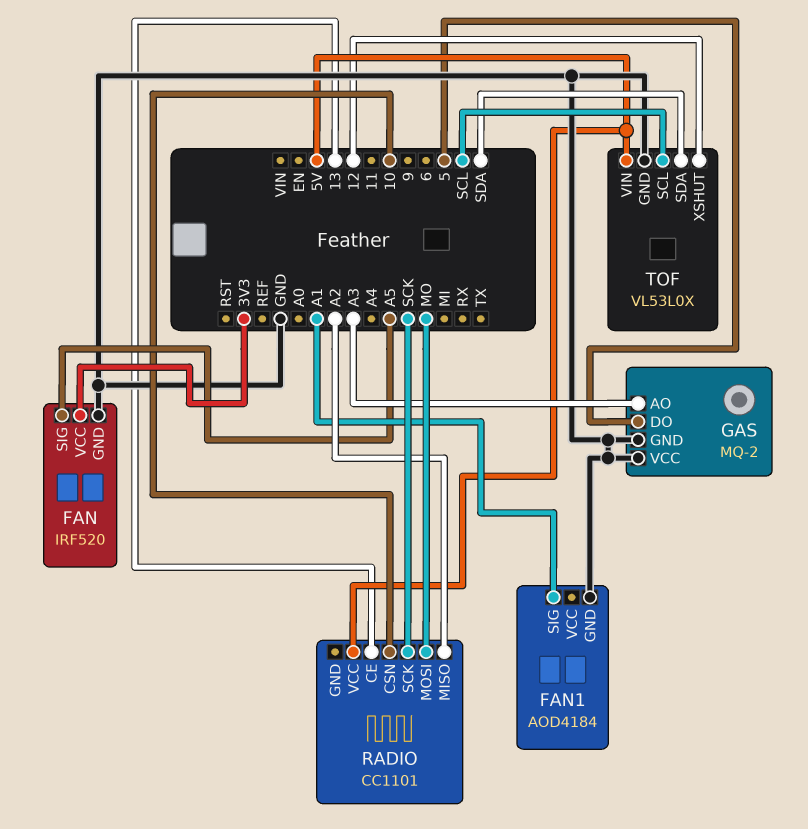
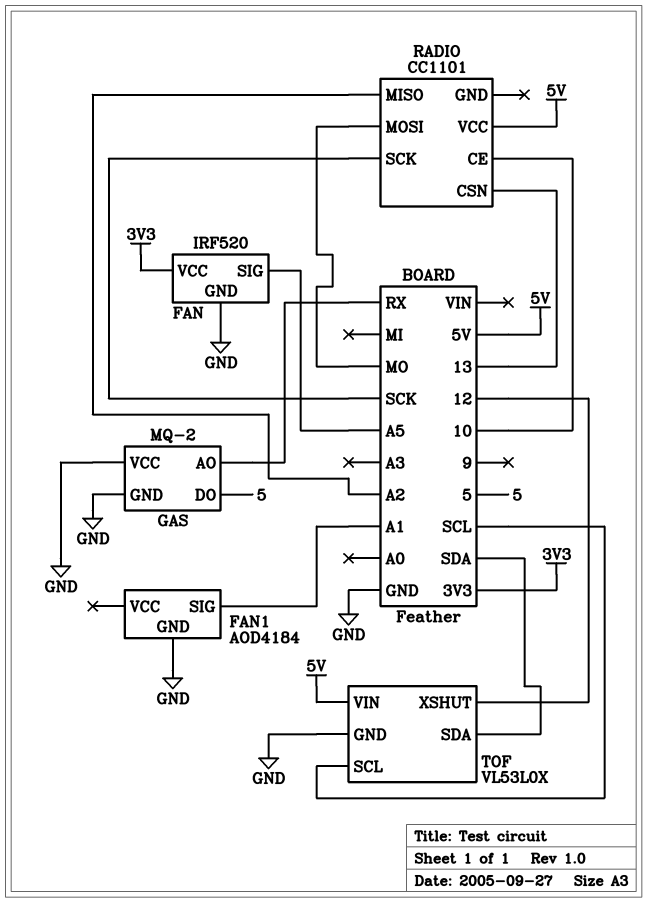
GAS pin AO: A3 -> RX
RADIO pin CE: 13 -> 10
RADIO pin CSN: 10 -> 13

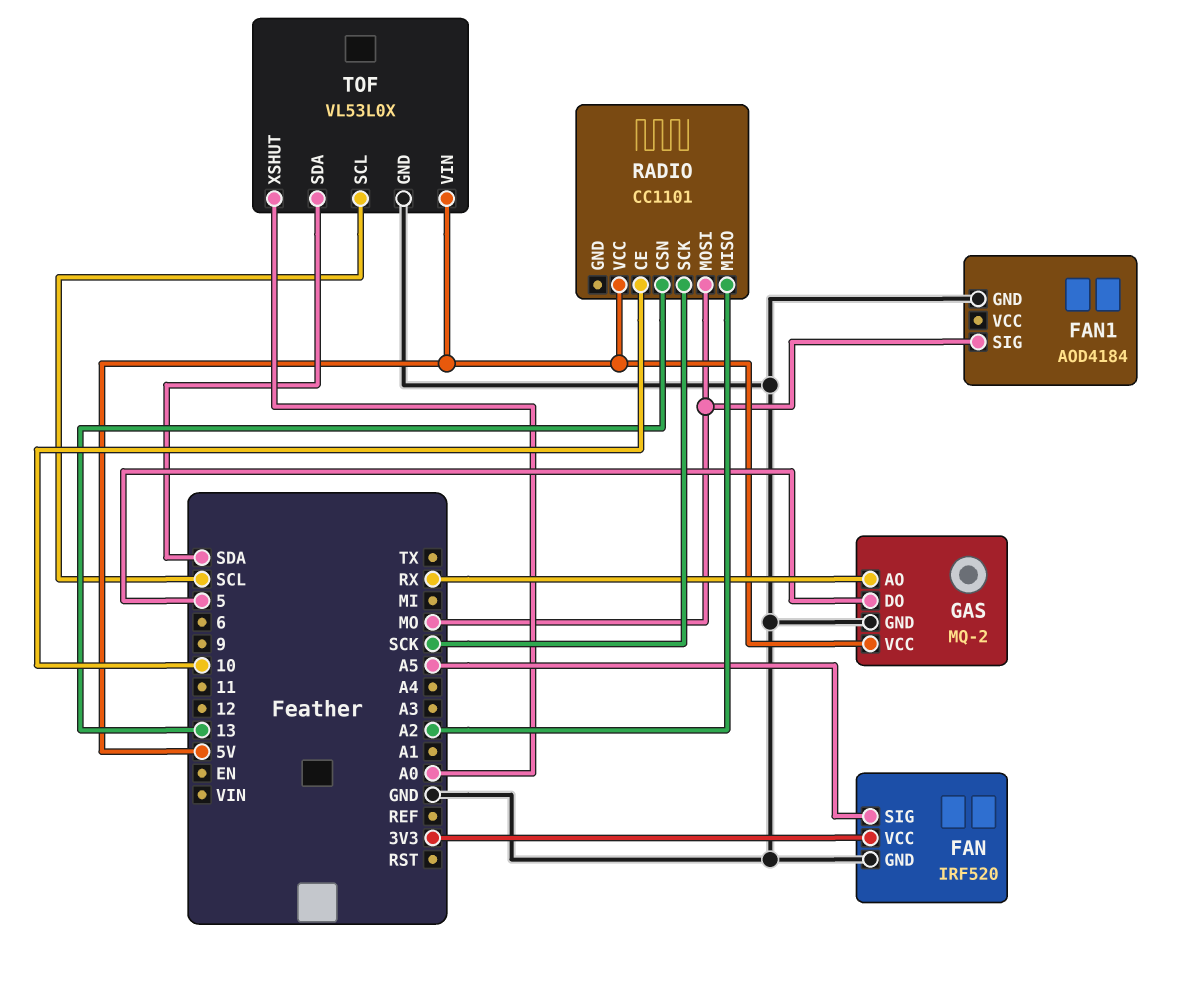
FAN1 pin SIG: A1 -> MO
GAS pin VCC: GND -> 5V
TOF pin XSHUT: 12 -> A0

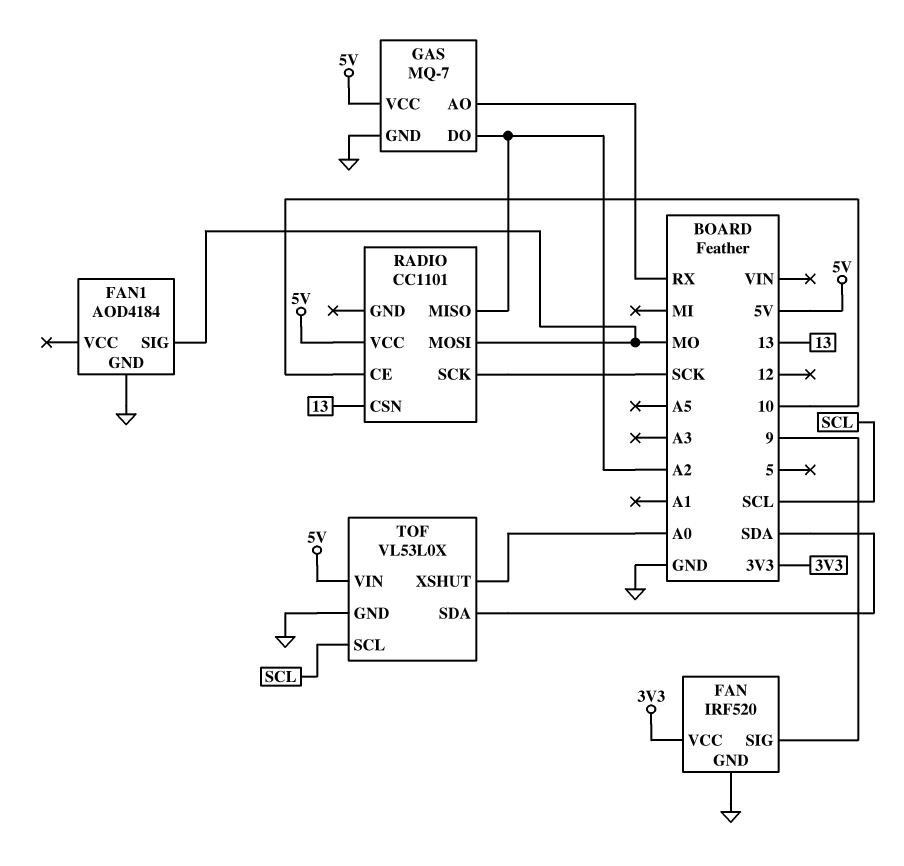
FAN pin SIG: A5 -> 9
GAS: MQ-2 -> MQ-7
GAS pin DO: 5 -> A2

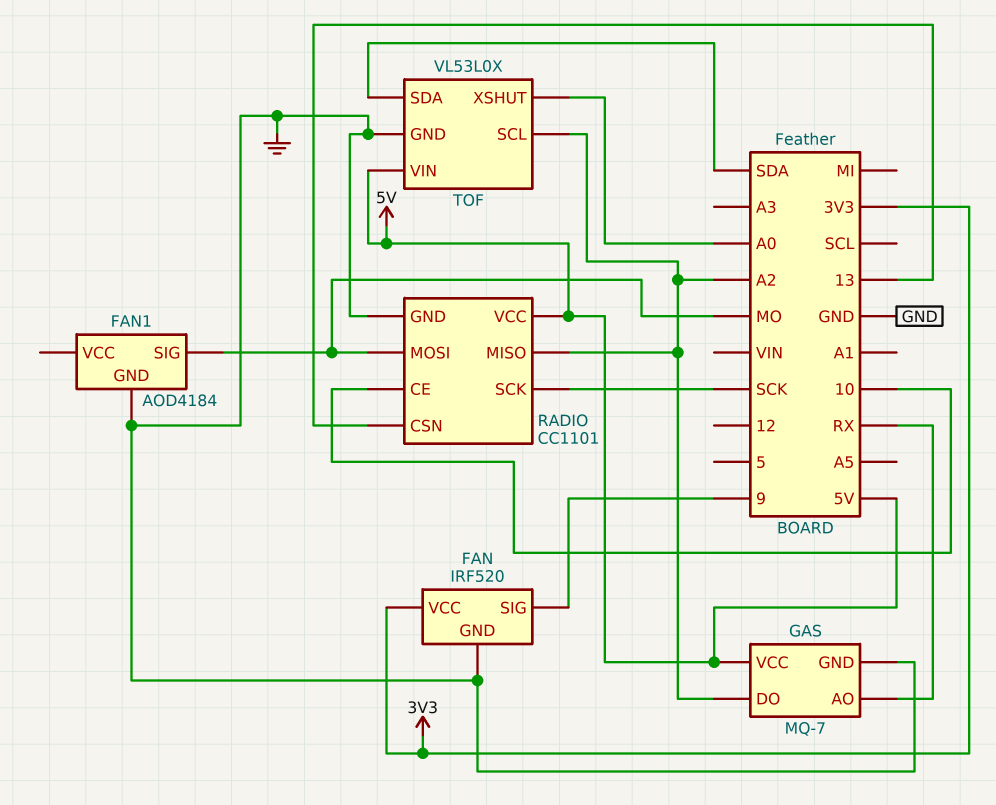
RADIO pin GND: none -> GND
TOF pin SCL: SCL -> A2

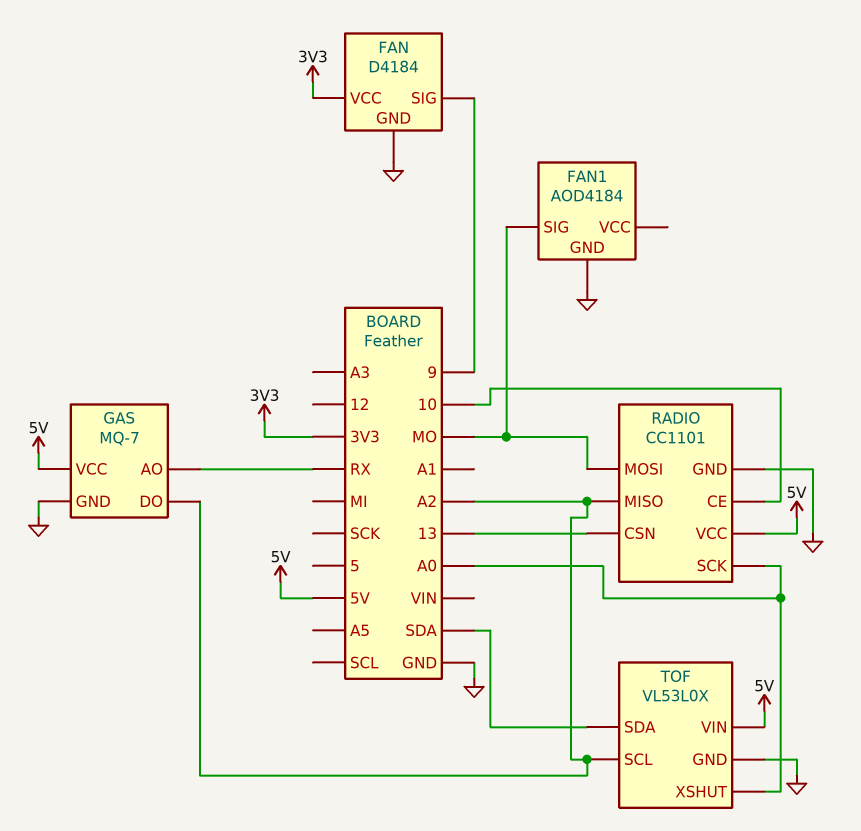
FAN: IRF520 -> D4184
RADIO pin SCK: SCK -> A0

